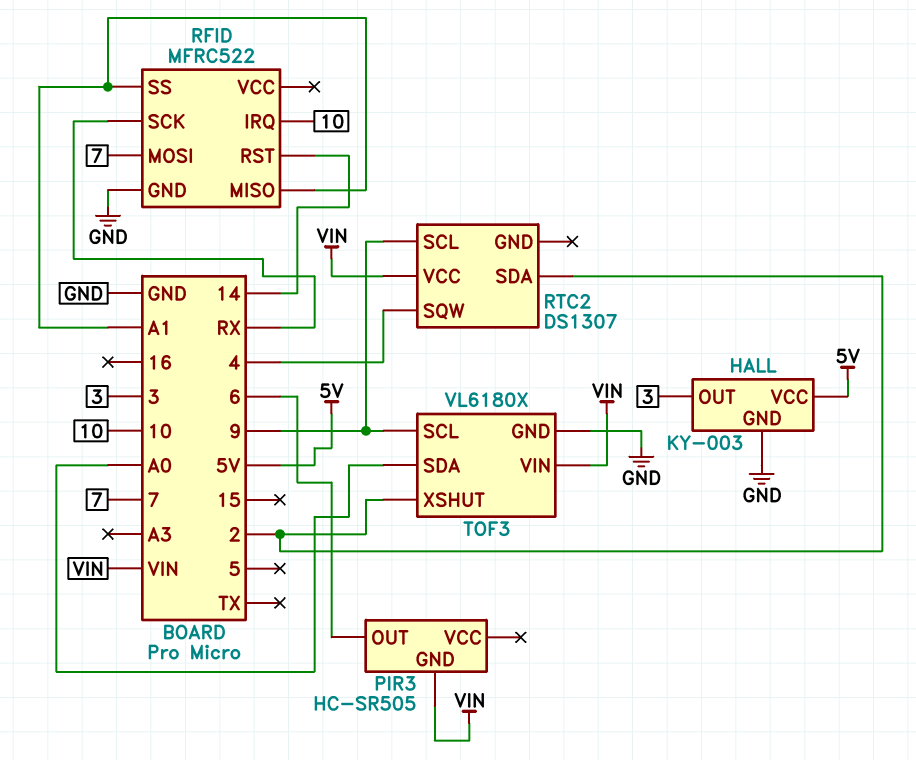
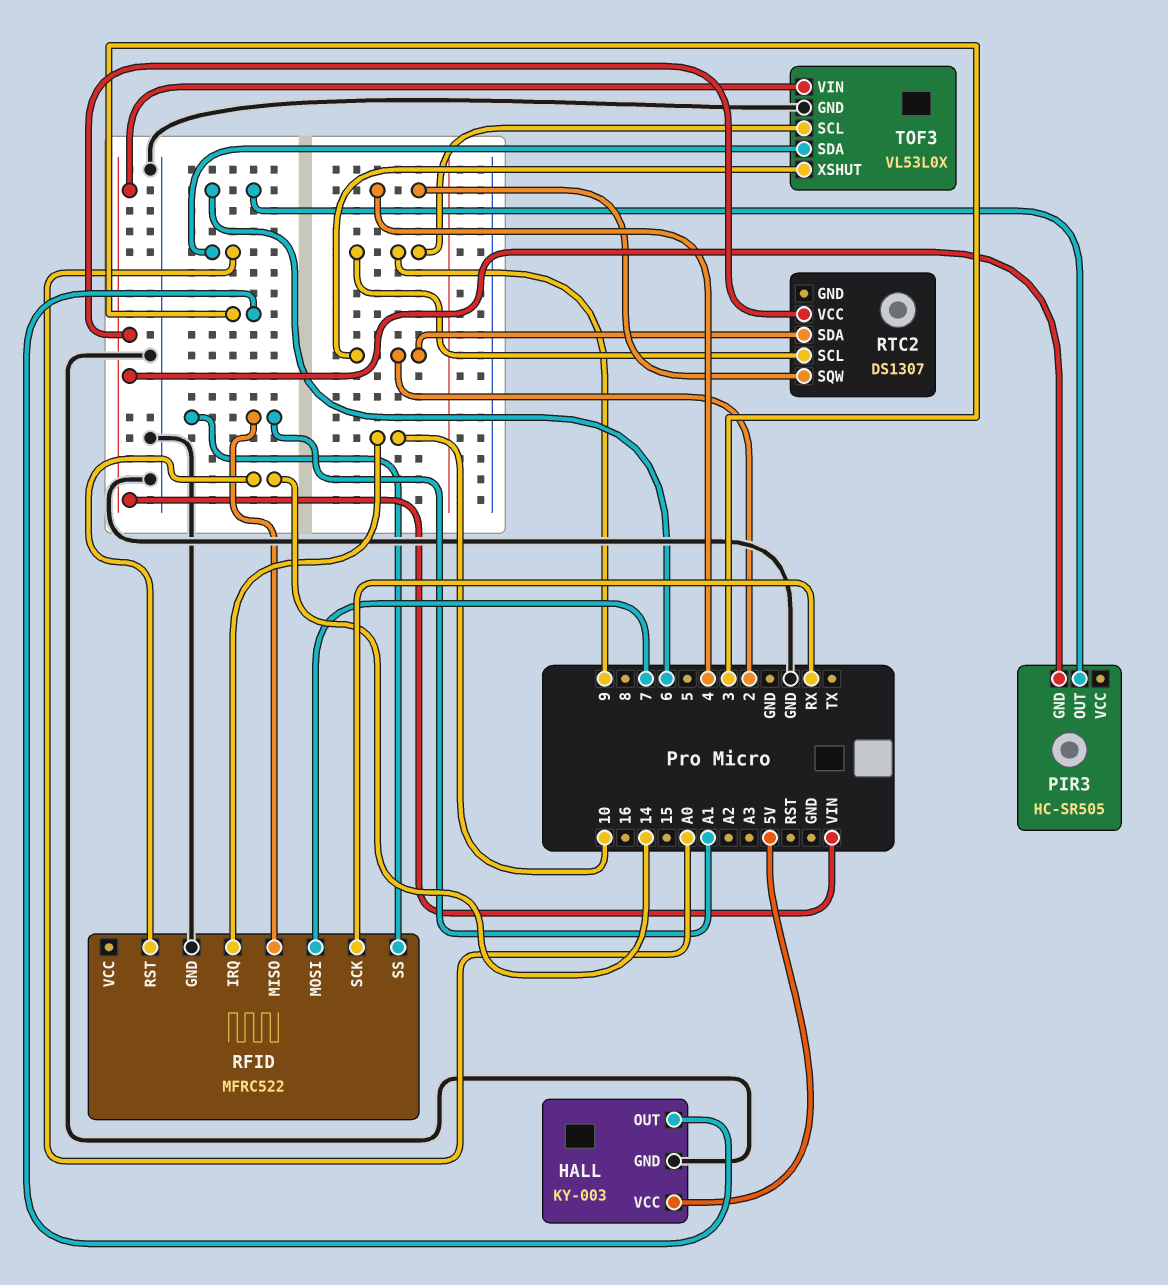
TOF3: VL6180X -> VL53L0X

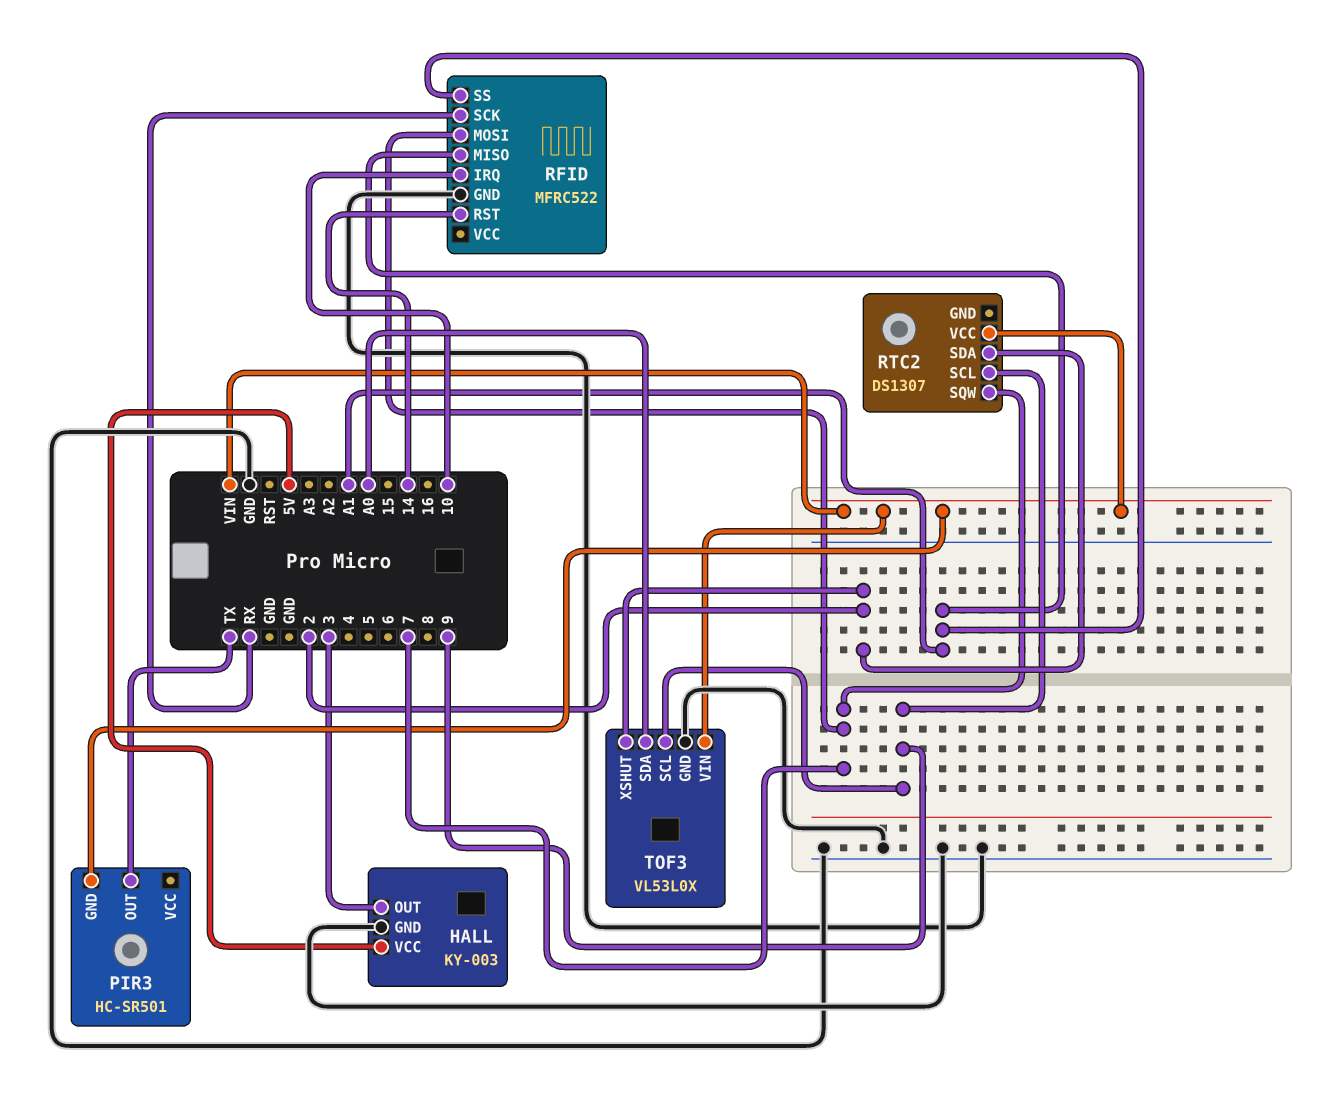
PIR3: HC-SR505 -> HC-SR501
PIR3 pin OUT: 6 -> TX
RTC2 pin SQW: 4 -> 7

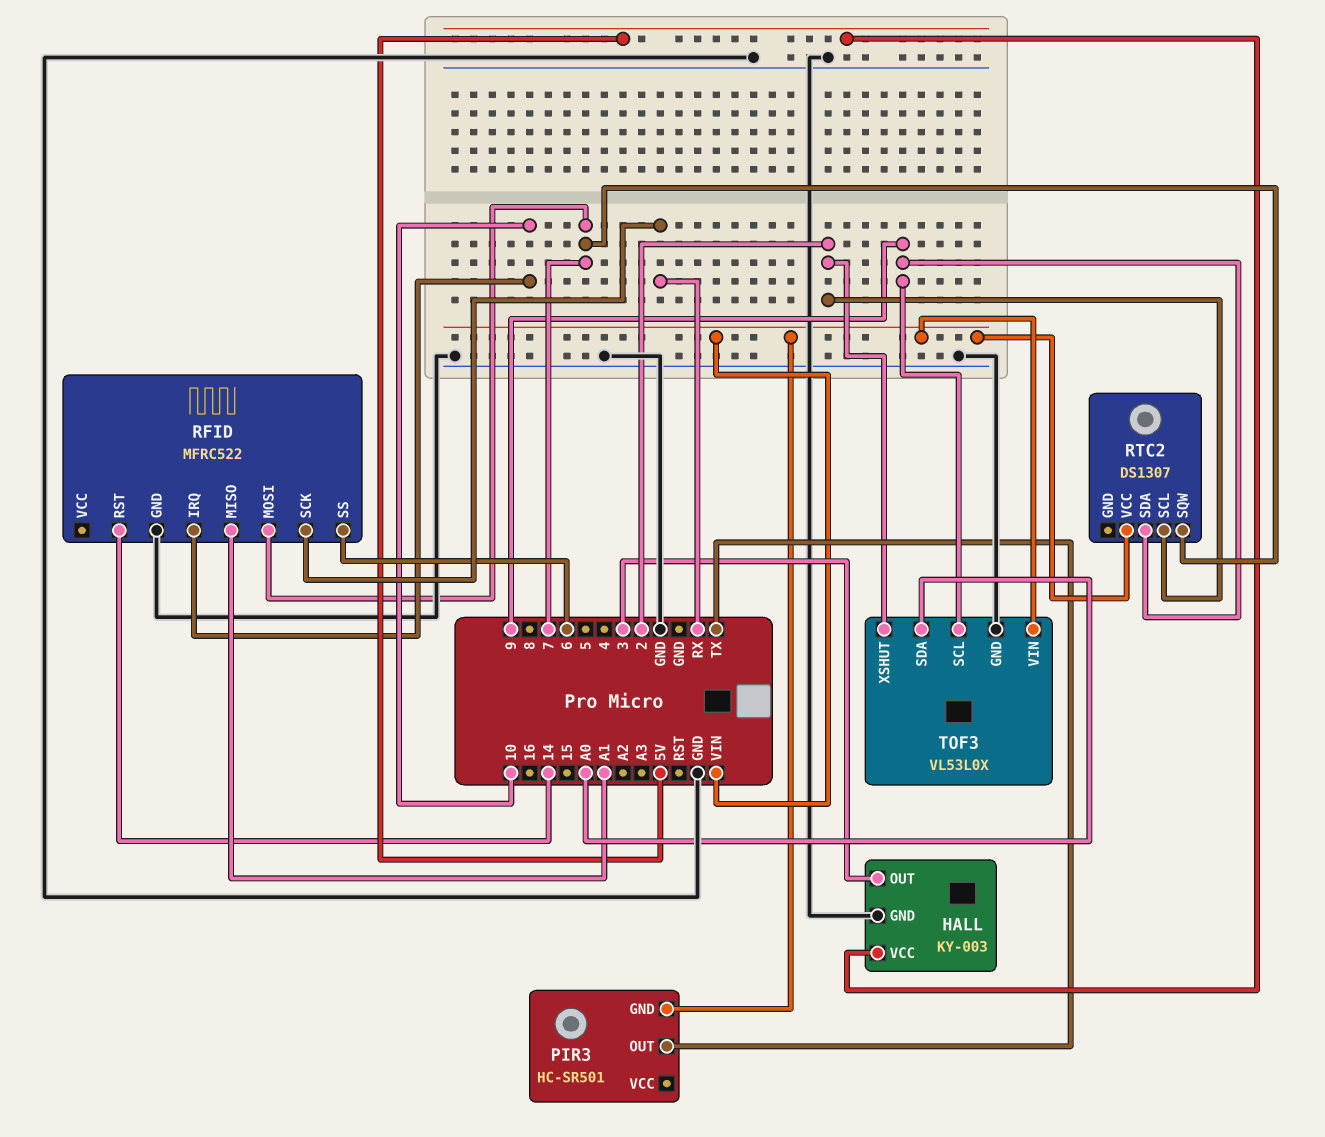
RFID pin SS: A1 -> 6
RTC2 pin SCL: 9 -> 2
RTC2 pin SDA: 2 -> 9

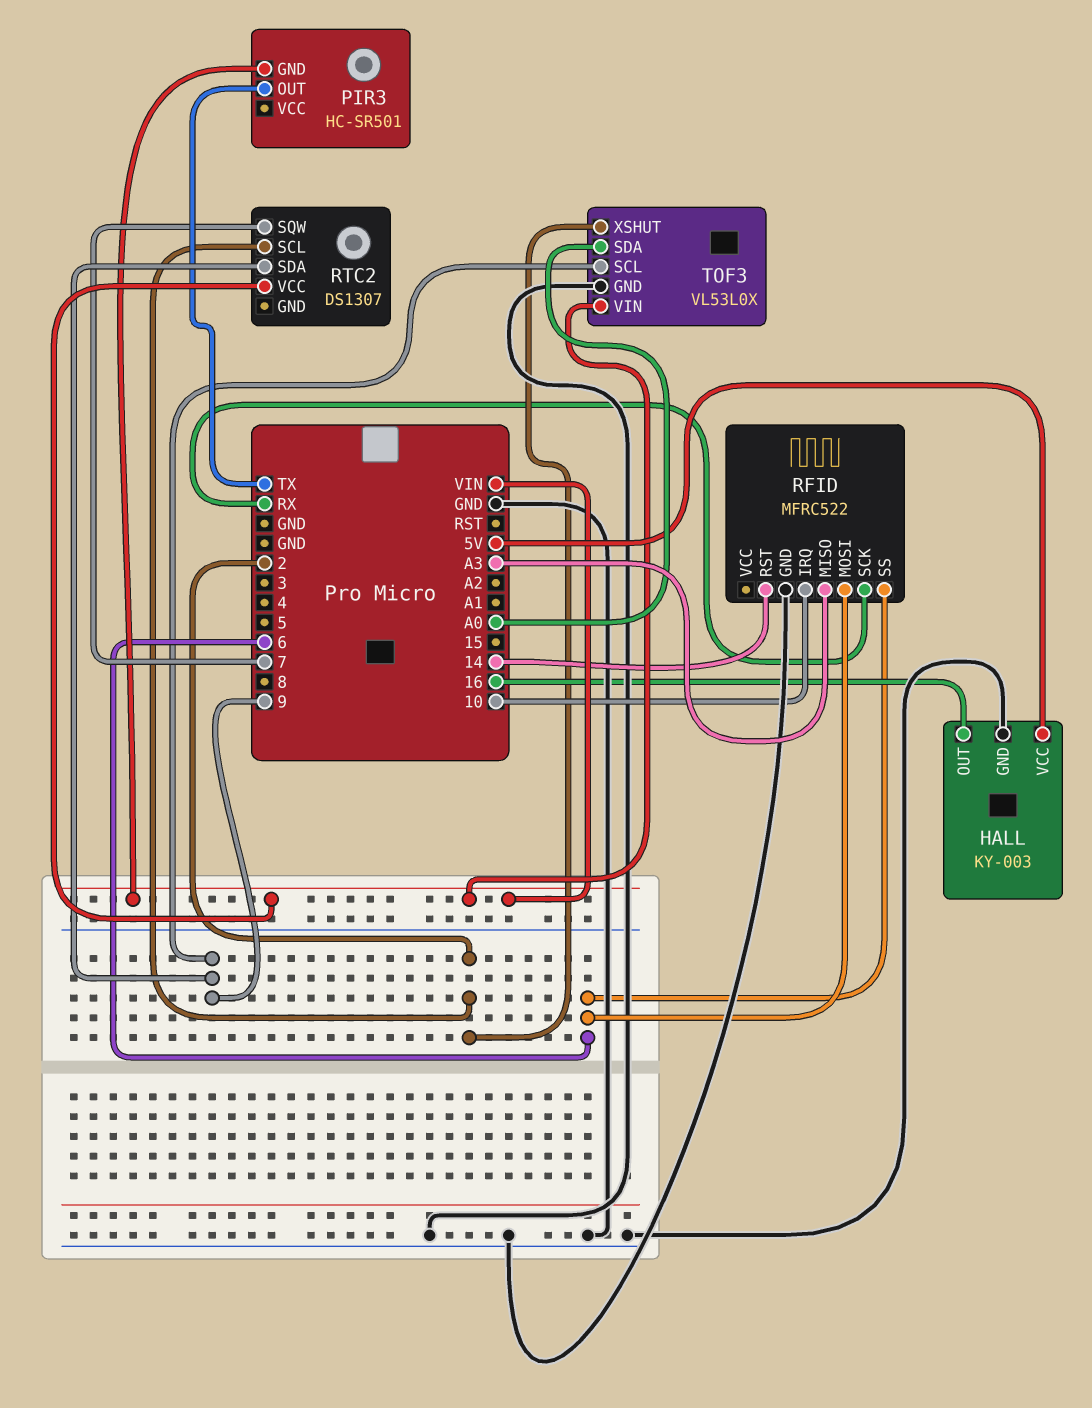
HALL pin OUT: 3 -> 16
RFID pin MISO: A1 -> A3
RFID pin MOSI: 7 -> 6

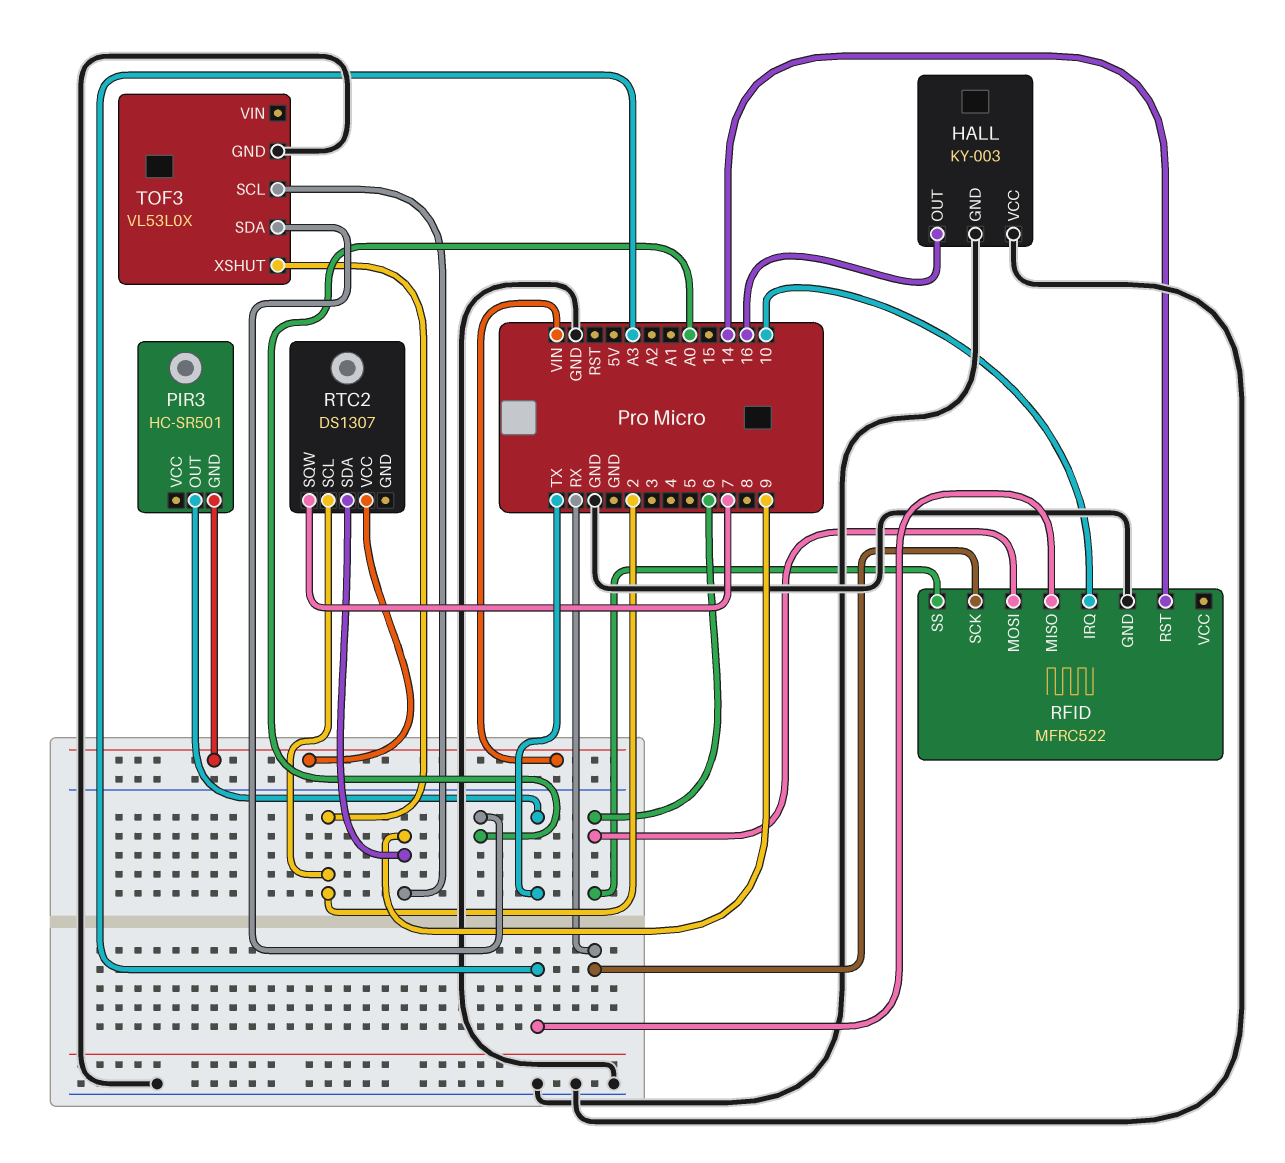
HALL pin VCC: 5V -> GND
TOF3 pin VIN: VIN -> none

